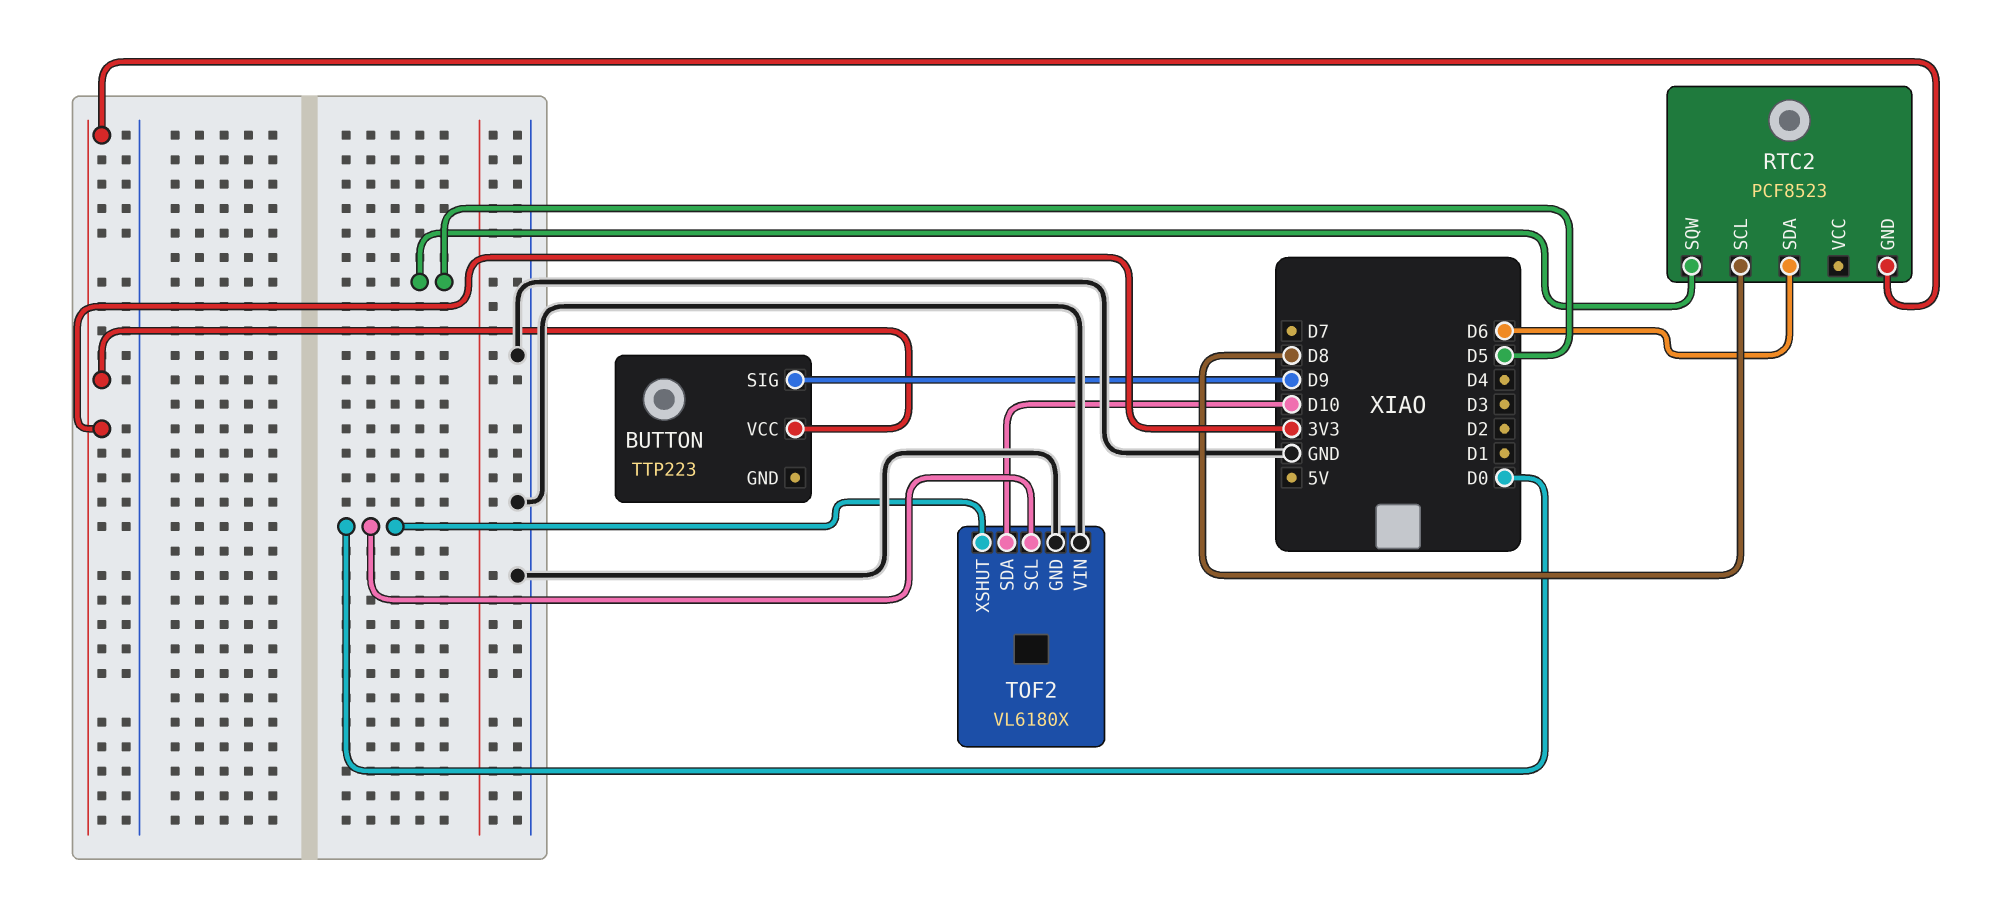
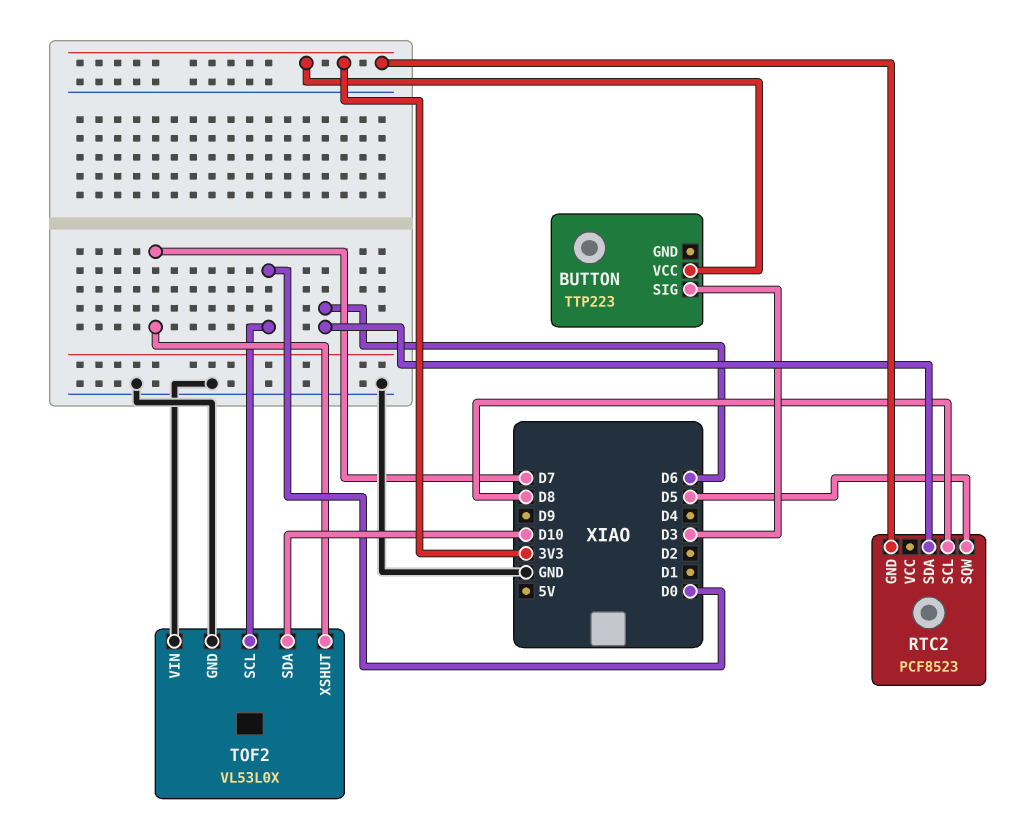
BUTTON pin SIG: D9 -> D3
TOF2: VL6180X -> VL53L0X
TOF2 pin XSHUT: D0 -> D7

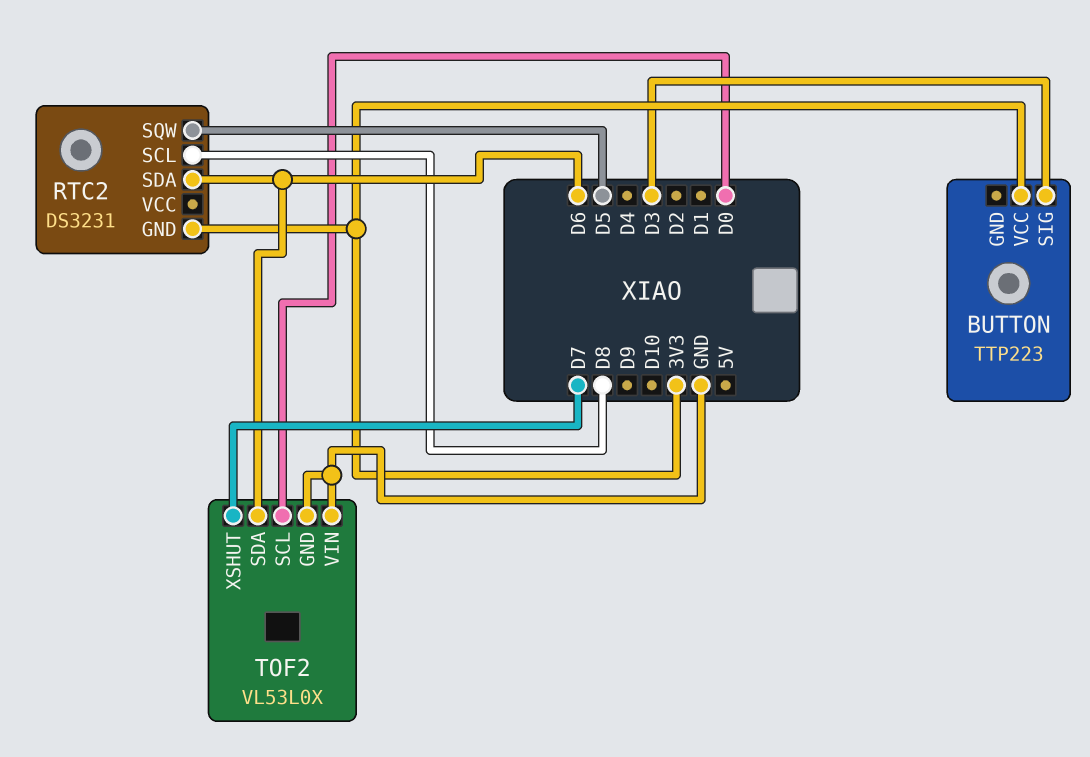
RTC2: PCF8523 -> DS3231
TOF2 pin SDA: D10 -> D6

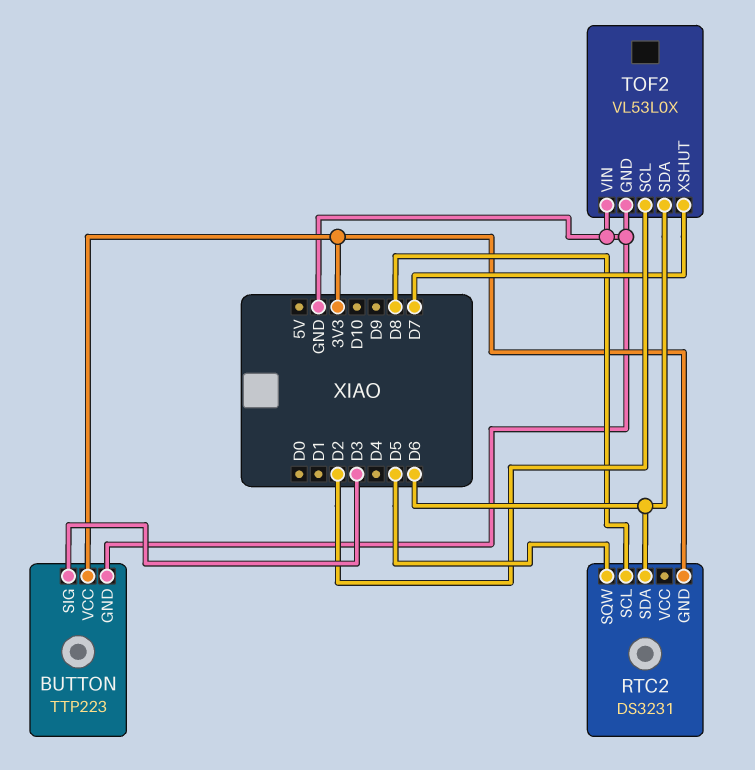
BUTTON pin GND: none -> GND
TOF2 pin SCL: D0 -> D2

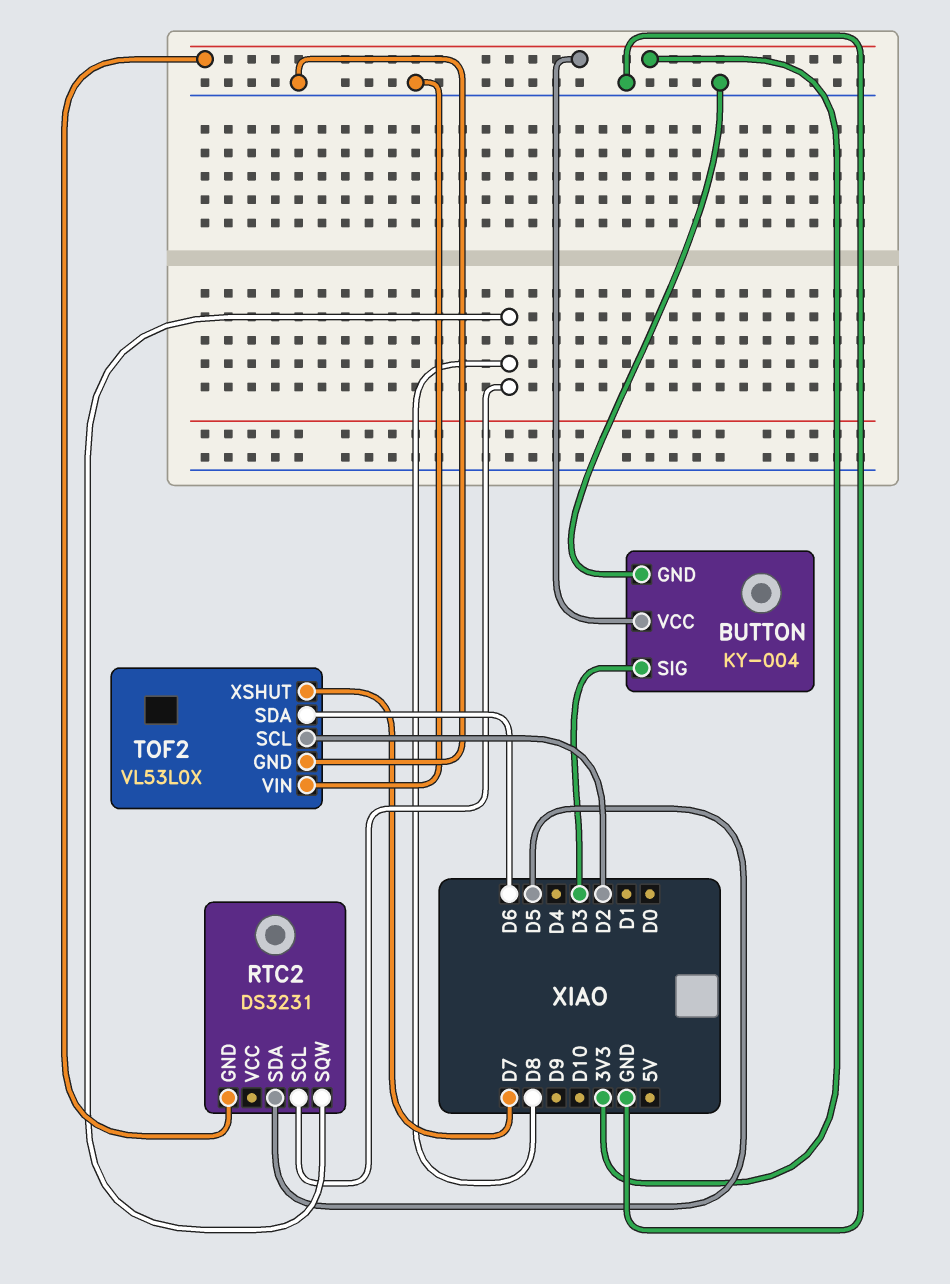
BUTTON: TTP223 -> KY-004
RTC2 pin SDA: D6 -> D5
RTC2 pin SQW: D5 -> D8

